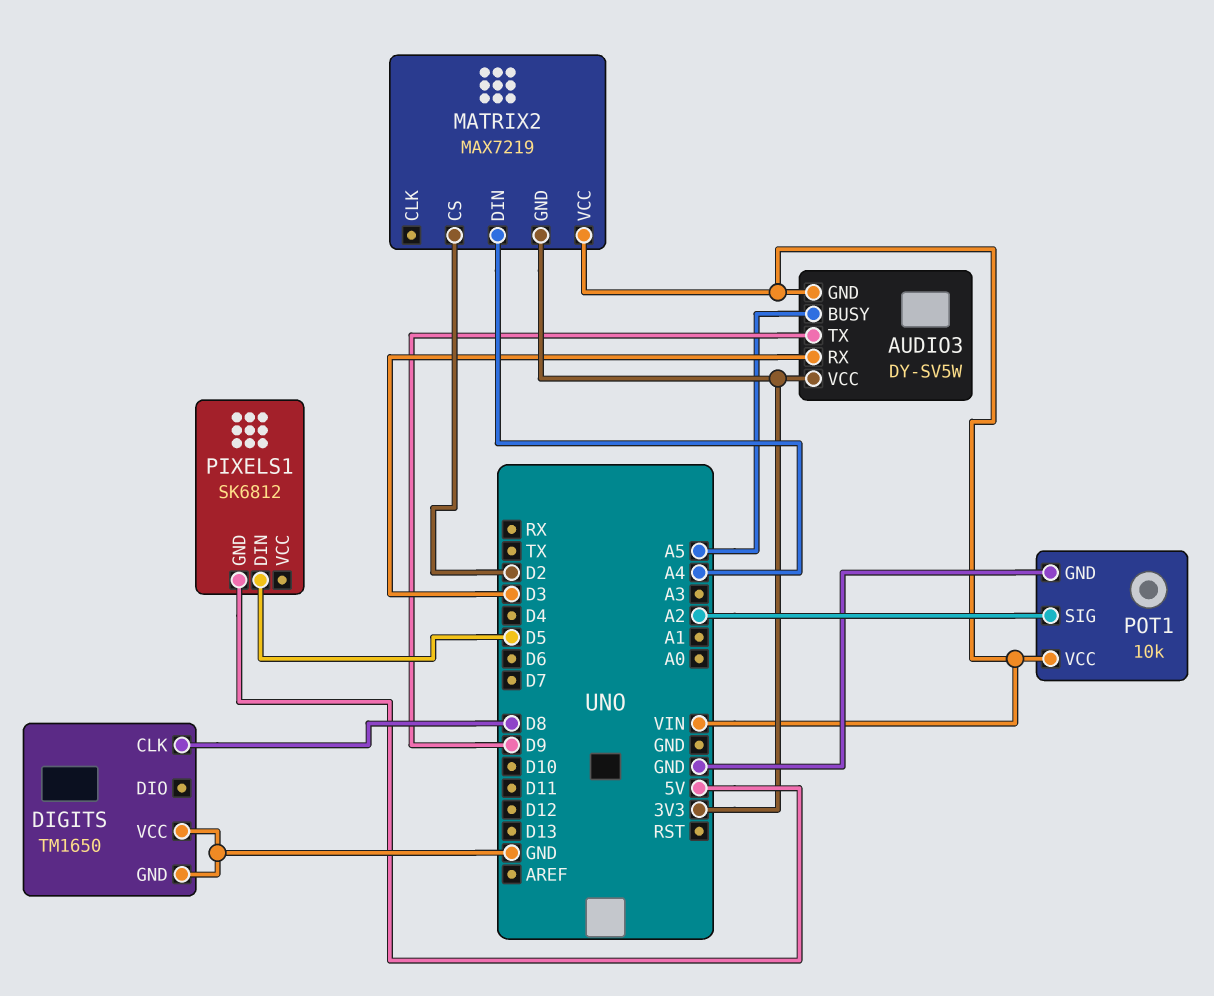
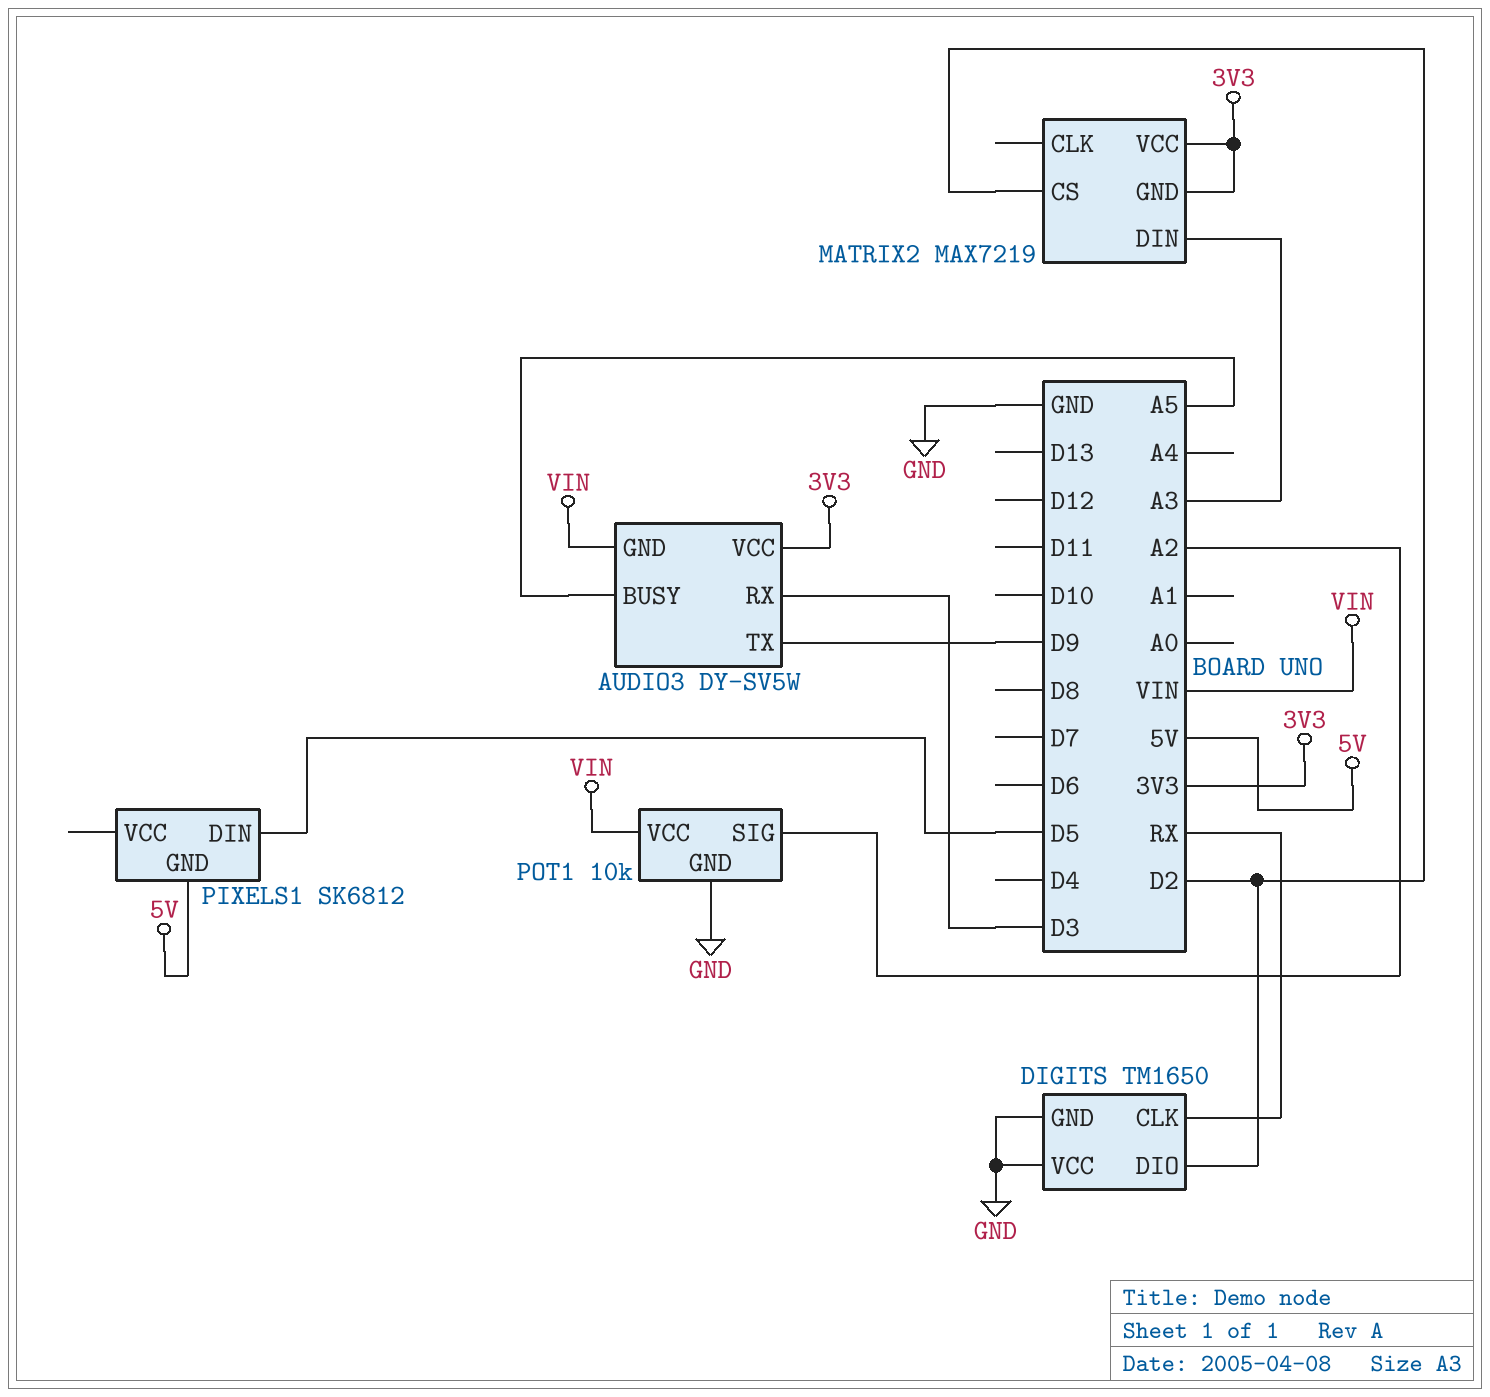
DIGITS pin CLK: D8 -> RX
DIGITS pin DIO: none -> D2
MATRIX2 pin DIN: A4 -> A3
MATRIX2 pin VCC: VIN -> 3V3

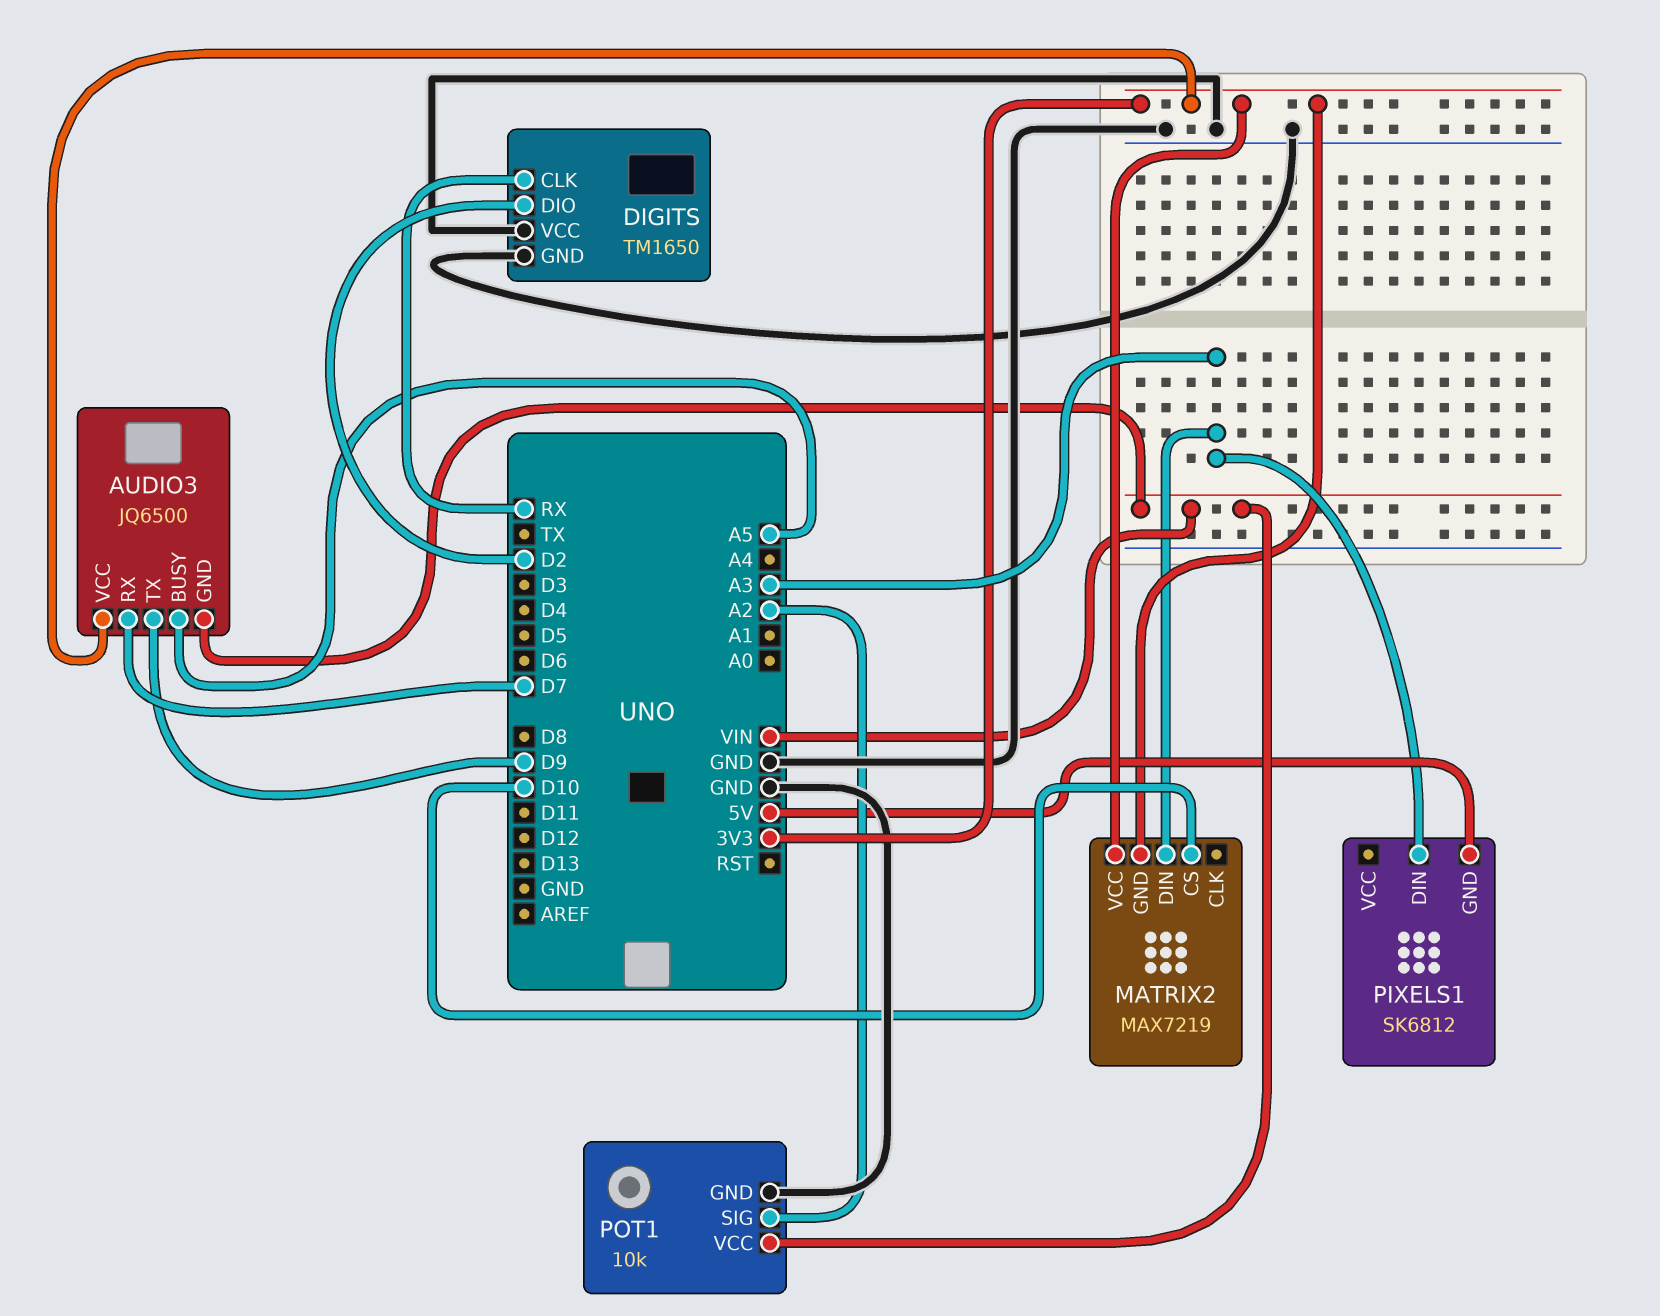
AUDIO3: DY-SV5W -> JQ6500
AUDIO3 pin RX: D3 -> D7
MATRIX2 pin CS: D2 -> D10
PIXELS1 pin DIN: D5 -> A3

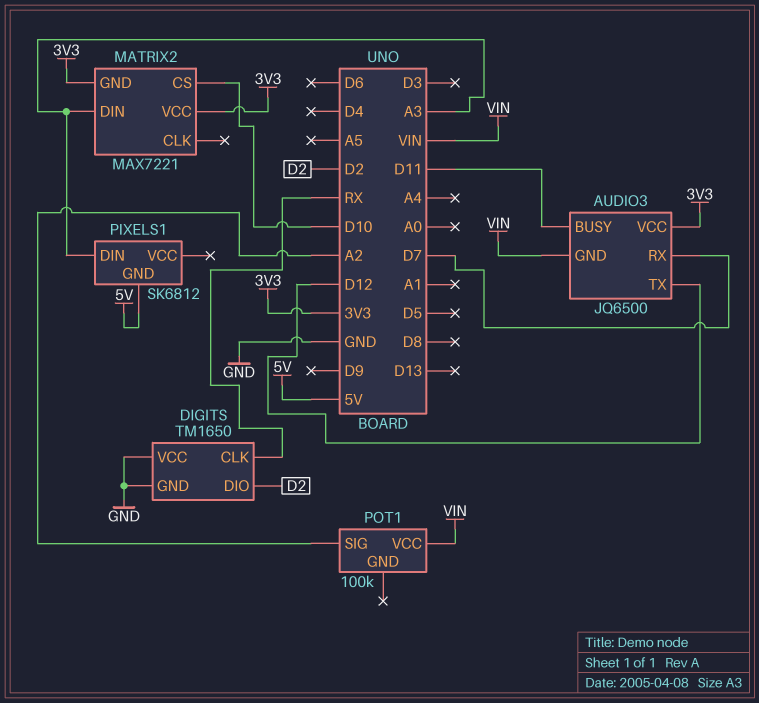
AUDIO3 pin BUSY: A5 -> D11
AUDIO3 pin TX: D9 -> D12
MATRIX2: MAX7219 -> MAX7221
POT1: 10k -> 100k
POT1 pin GND: GND -> none

